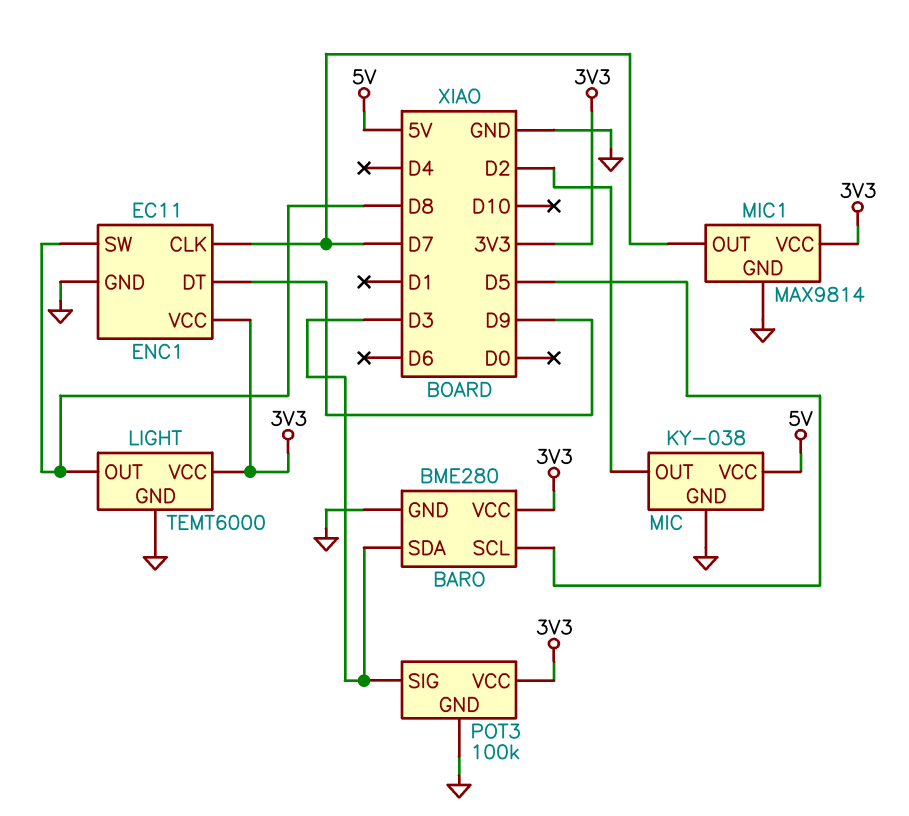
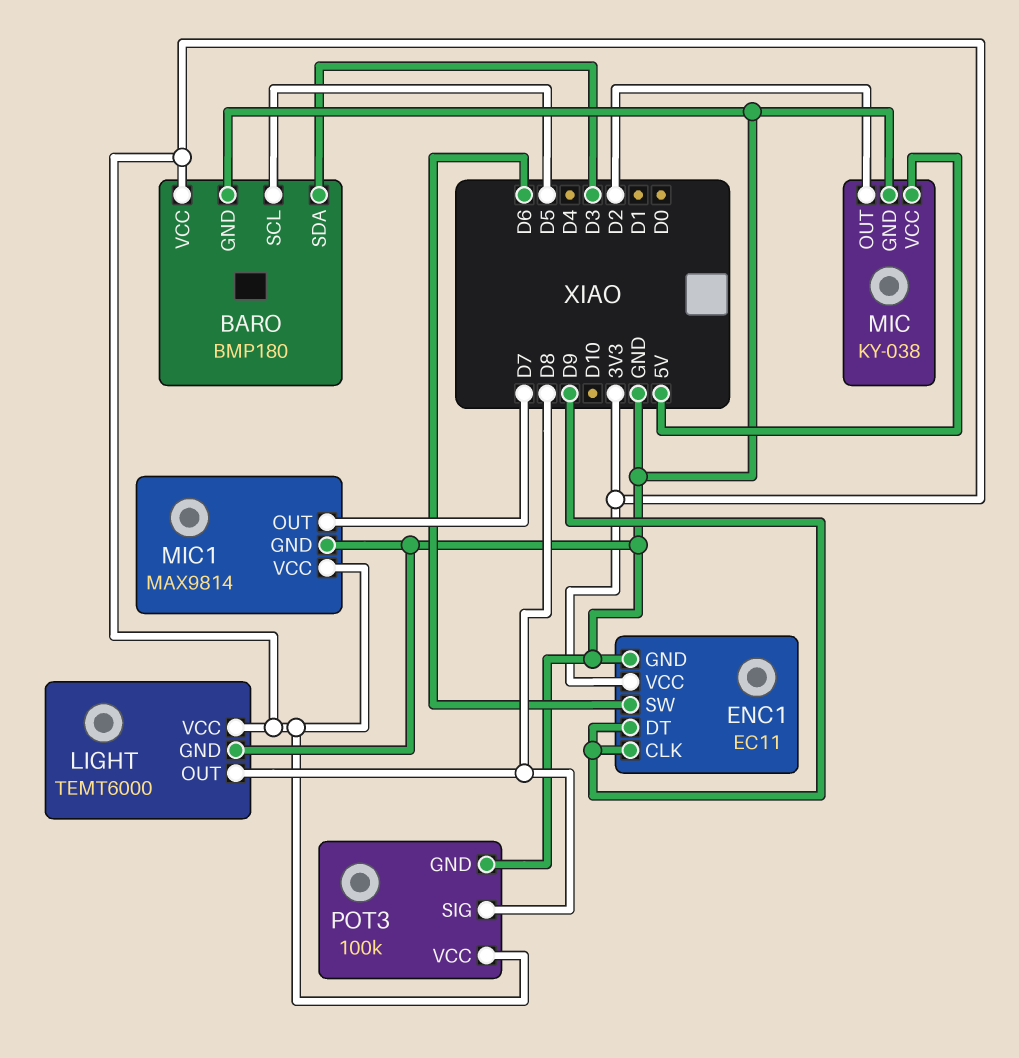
BARO: BME280 -> BMP180
ENC1 pin CLK: D7 -> D9
ENC1 pin SW: D8 -> D6
POT3 pin SIG: D3 -> D8

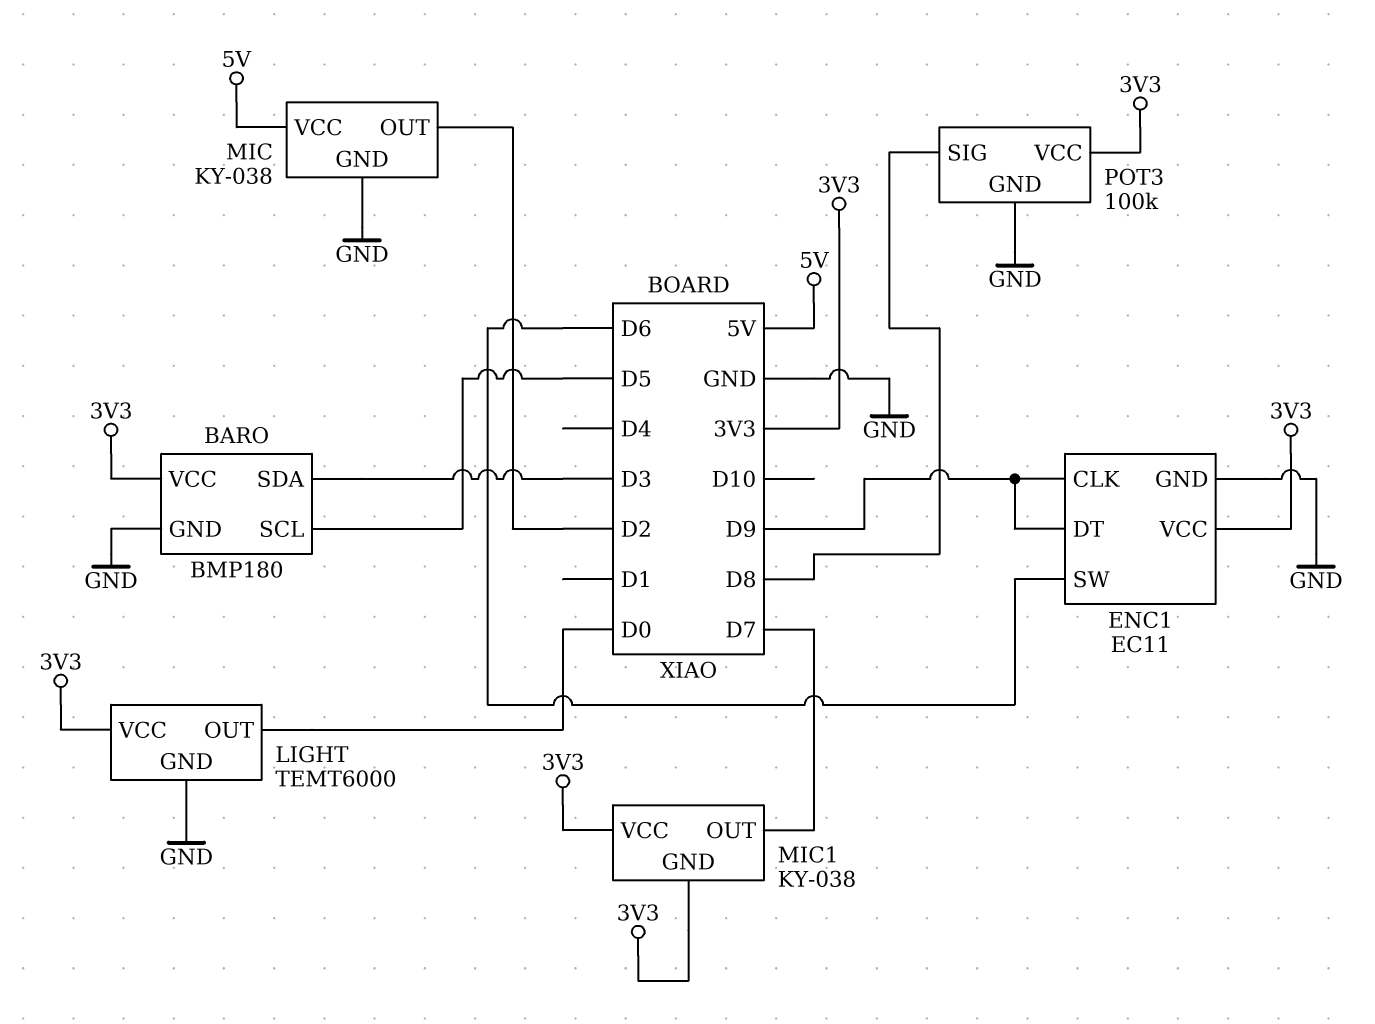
LIGHT pin OUT: D8 -> D0
MIC1: MAX9814 -> KY-038
MIC1 pin GND: GND -> 3V3

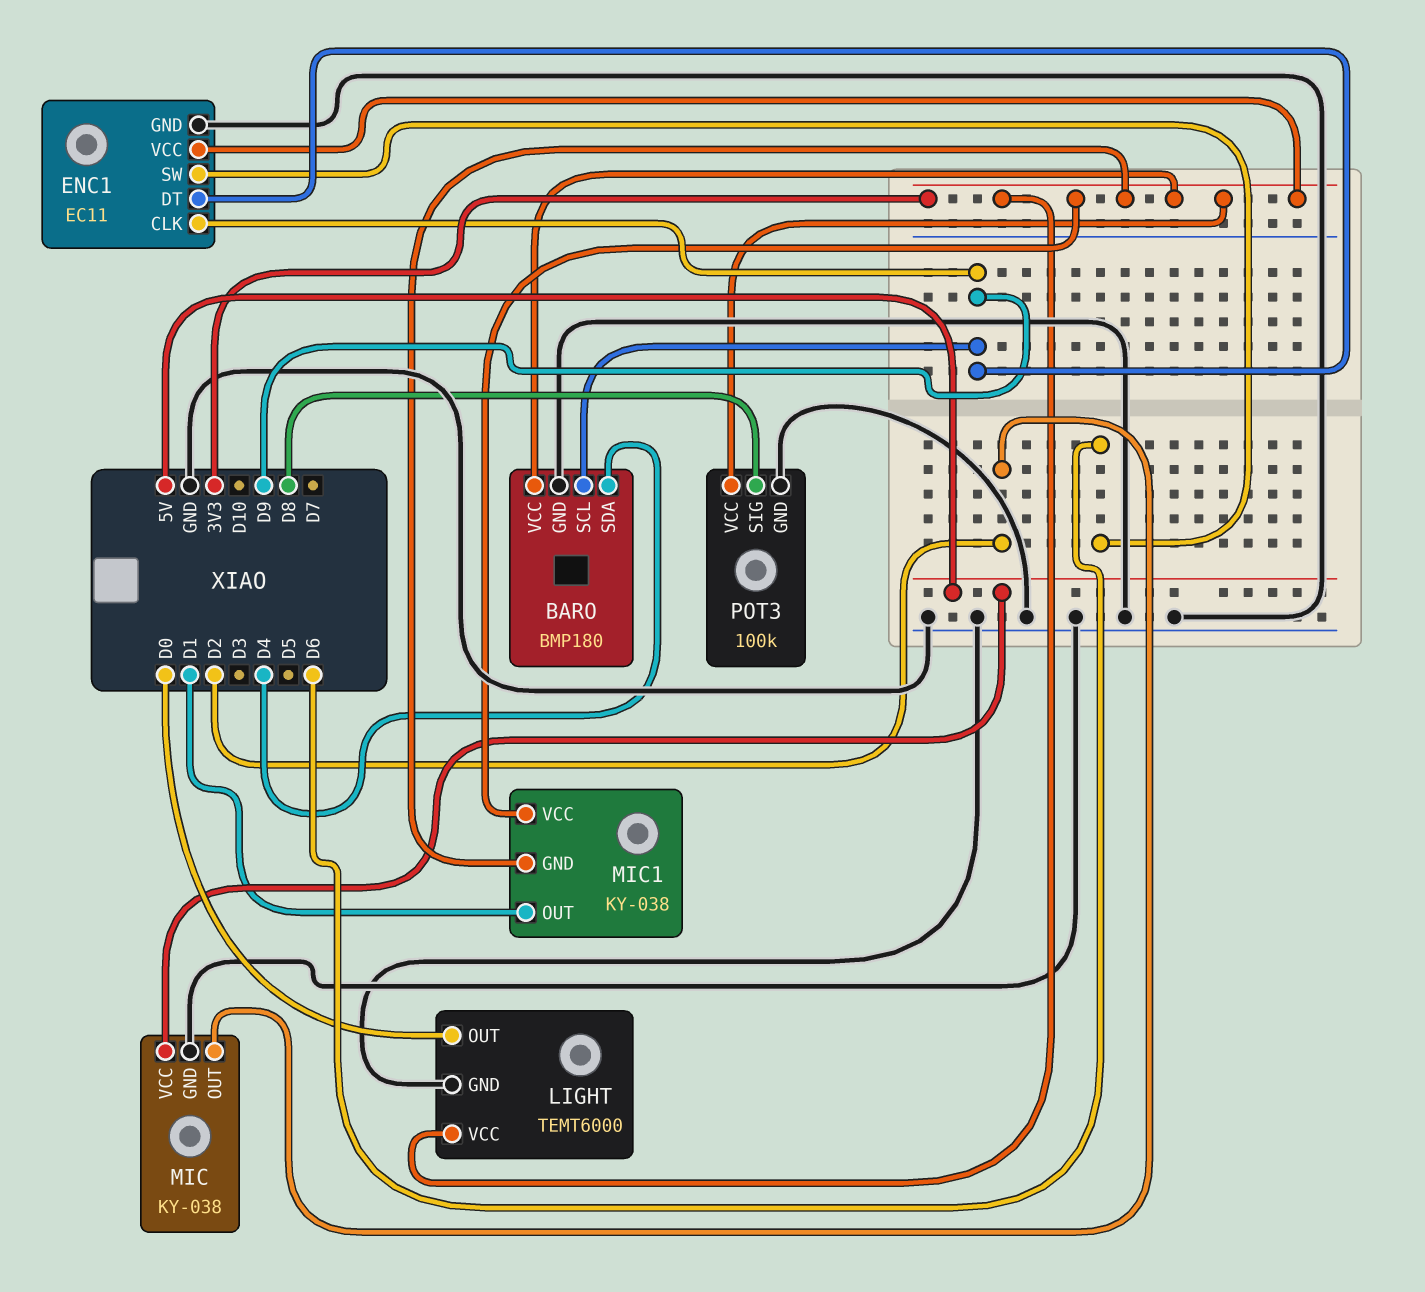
BARO pin SCL: D5 -> D9
BARO pin SDA: D3 -> D4
MIC1 pin OUT: D7 -> D1

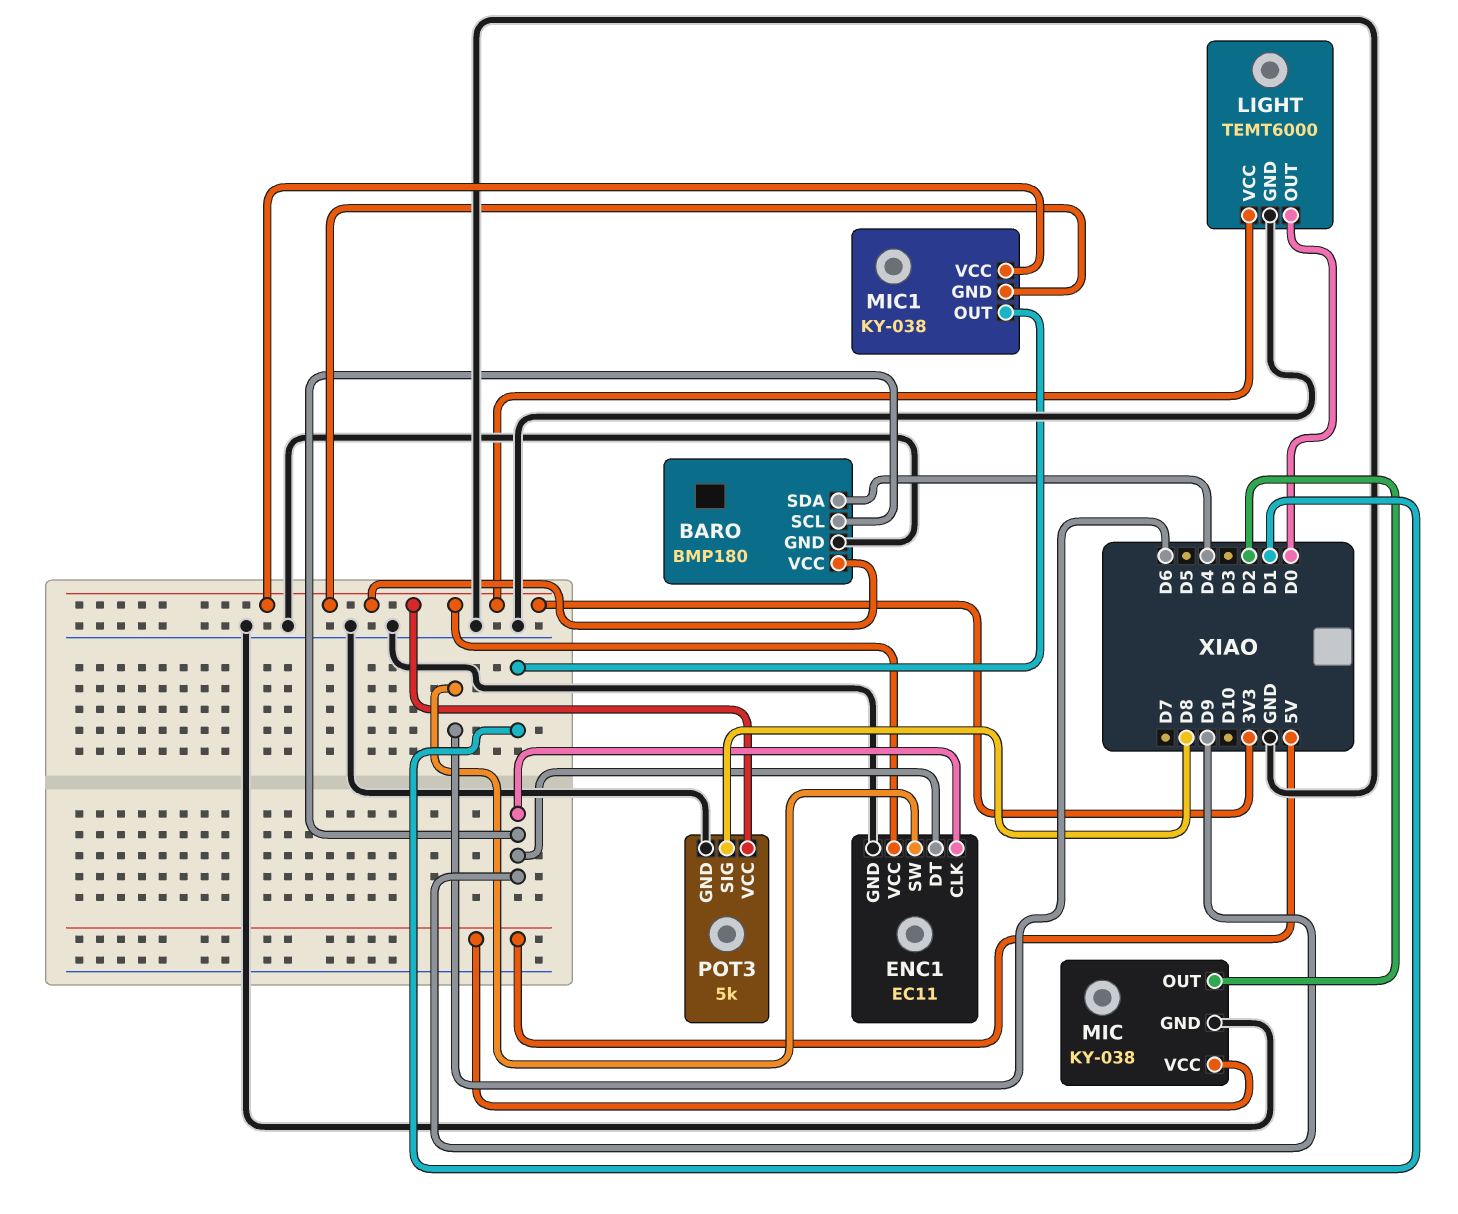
POT3: 100k -> 5k

